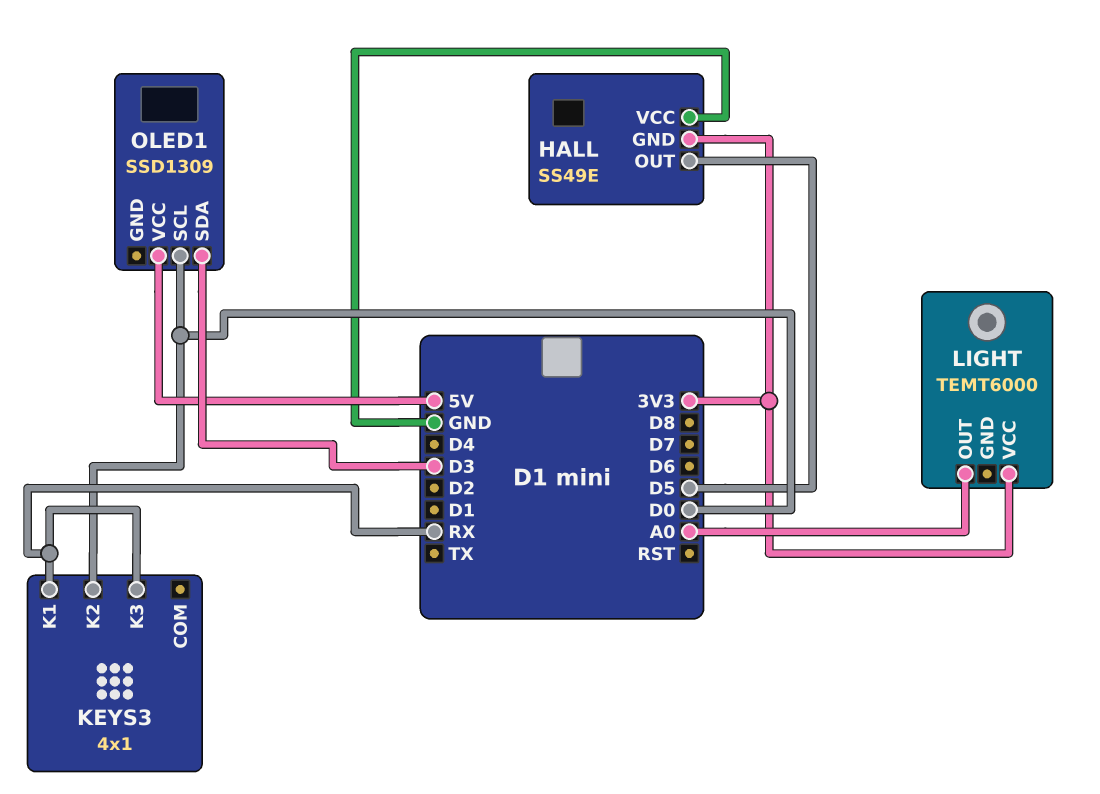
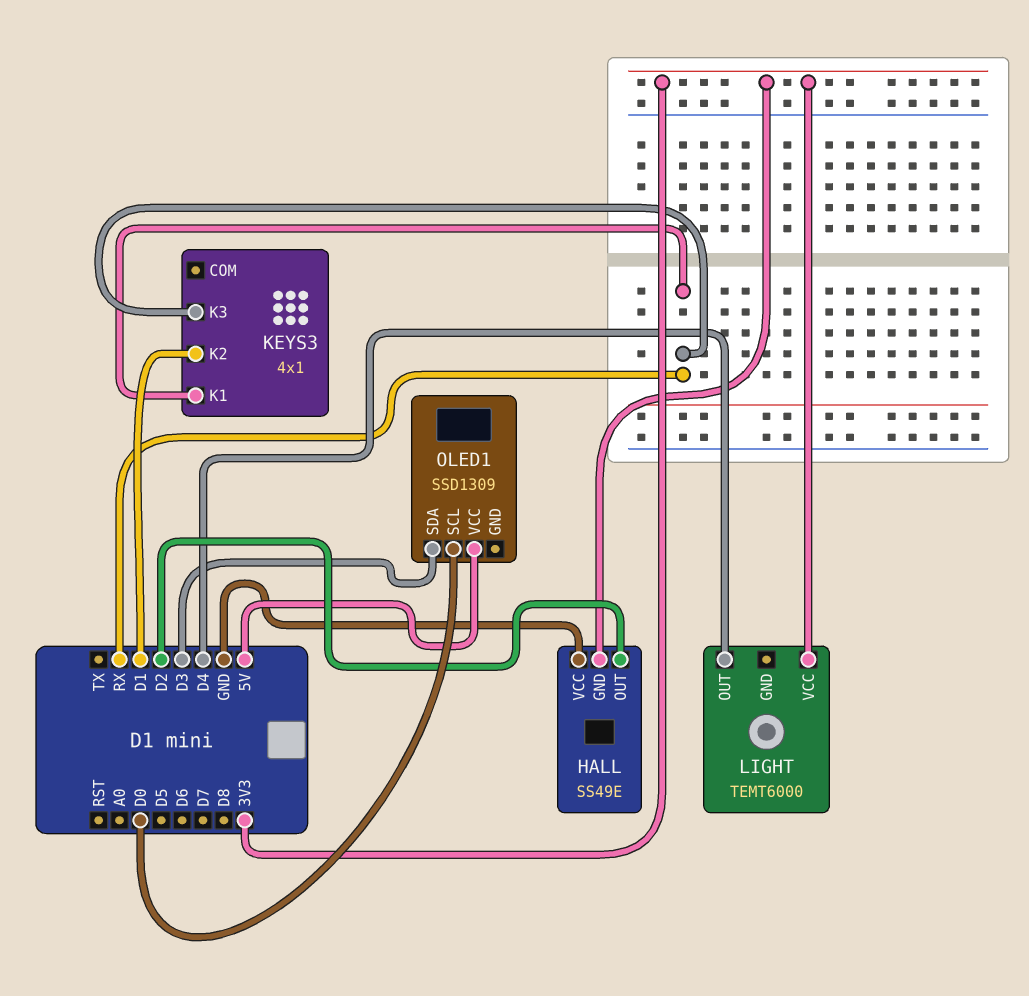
HALL pin OUT: D5 -> D2
KEYS3 pin K2: D0 -> D1
LIGHT pin OUT: A0 -> D4

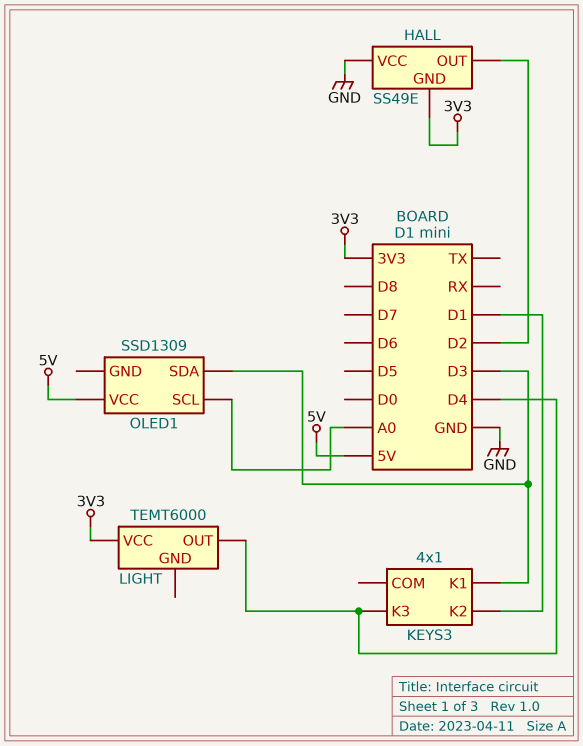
KEYS3 pin K1: RX -> D3
KEYS3 pin K3: RX -> D4
OLED1 pin SCL: D0 -> A0

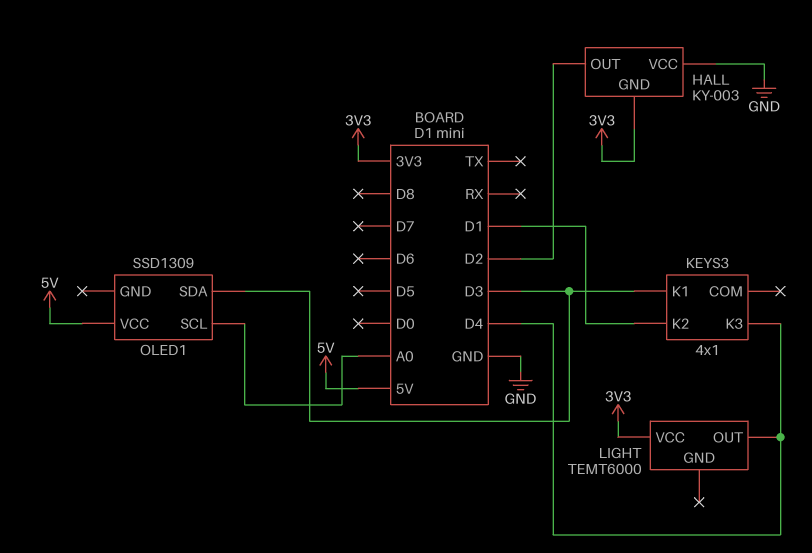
HALL: SS49E -> KY-003

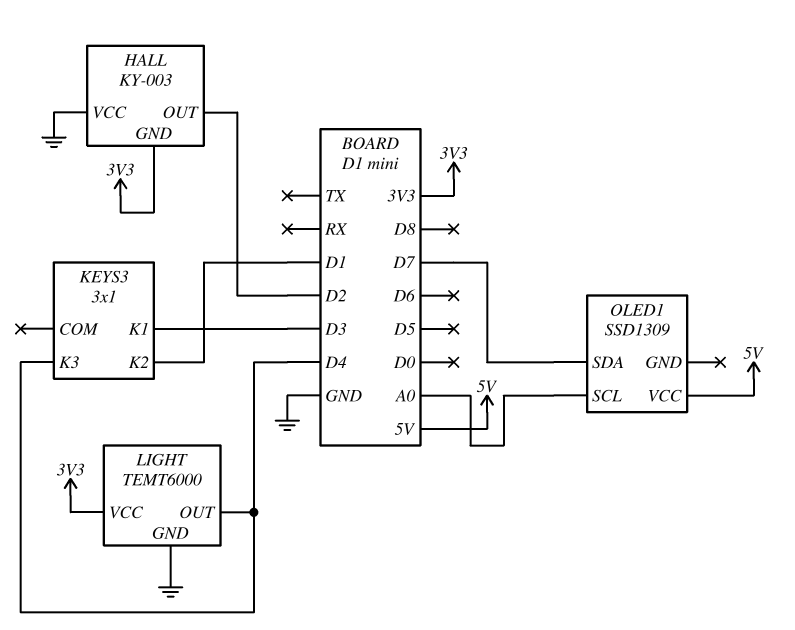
KEYS3: 4x1 -> 3x1
LIGHT pin GND: none -> GND
OLED1 pin SDA: D3 -> D7

